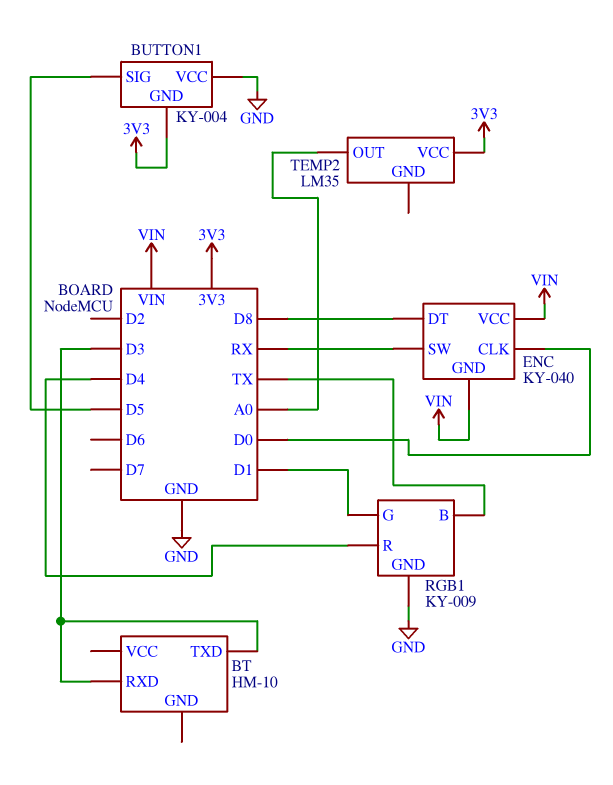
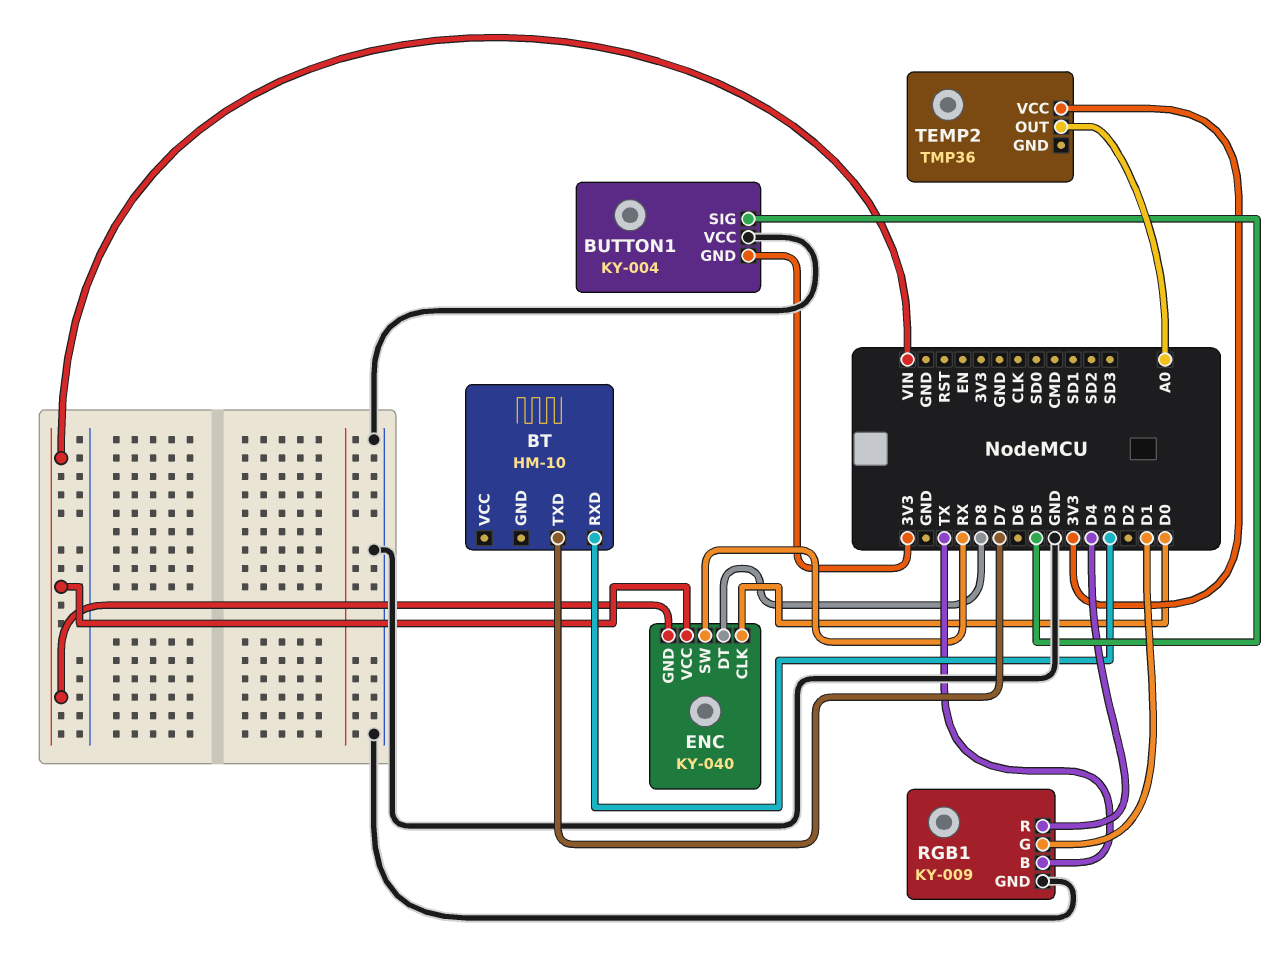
BT pin TXD: D3 -> D7
TEMP2: LM35 -> TMP36

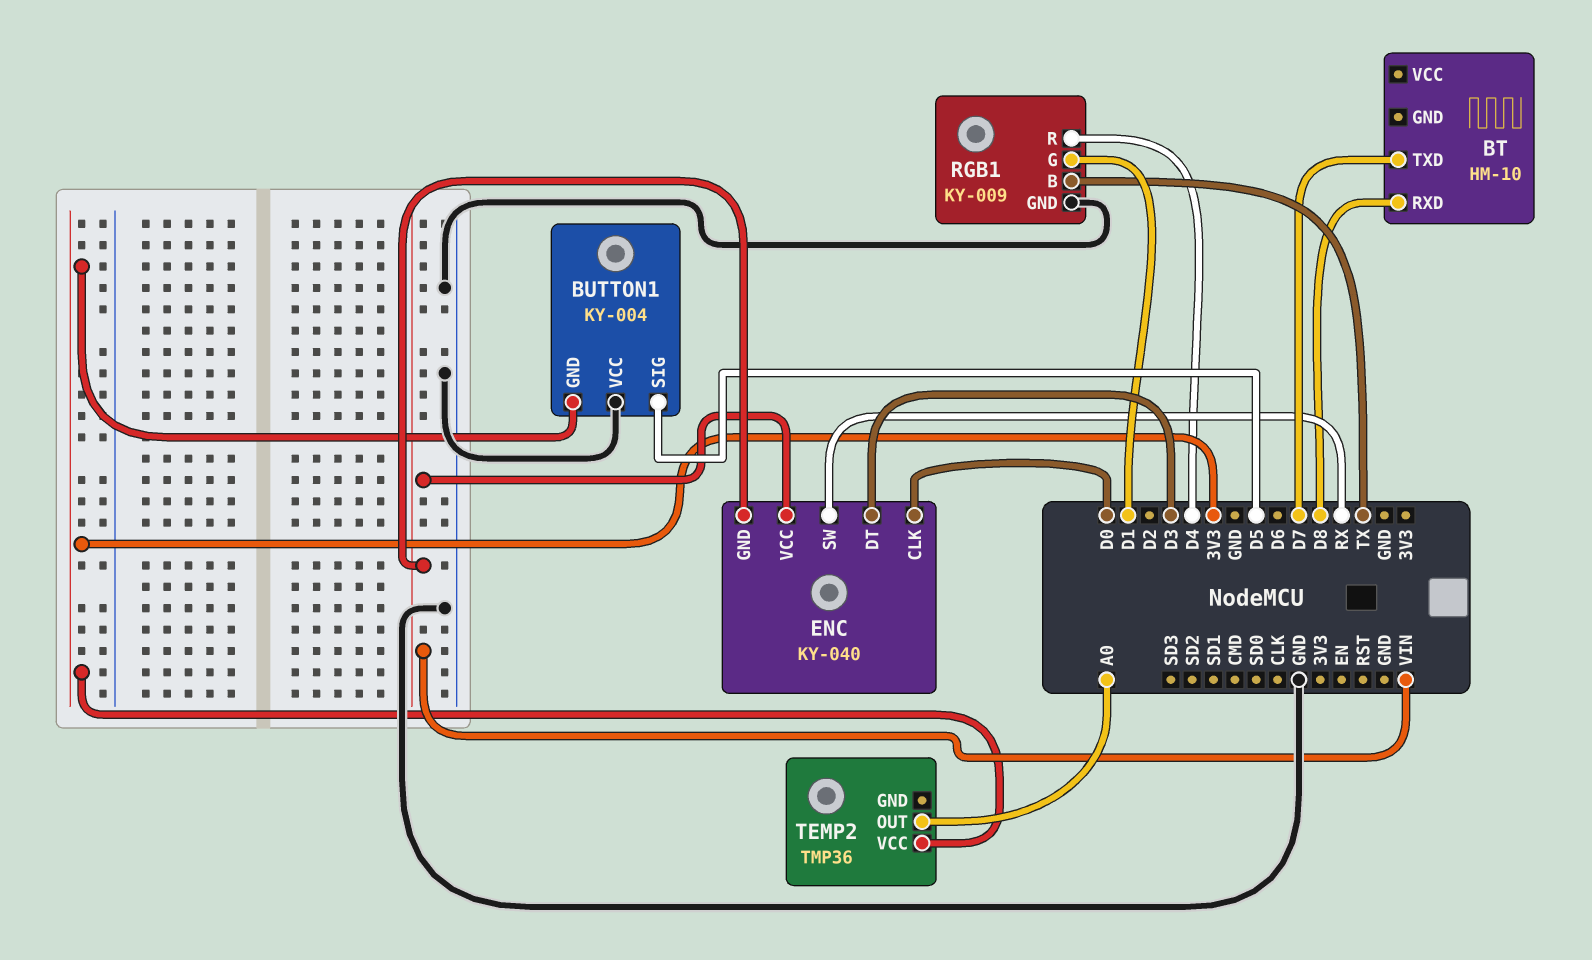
BT pin RXD: D3 -> D8
ENC pin DT: D8 -> D3

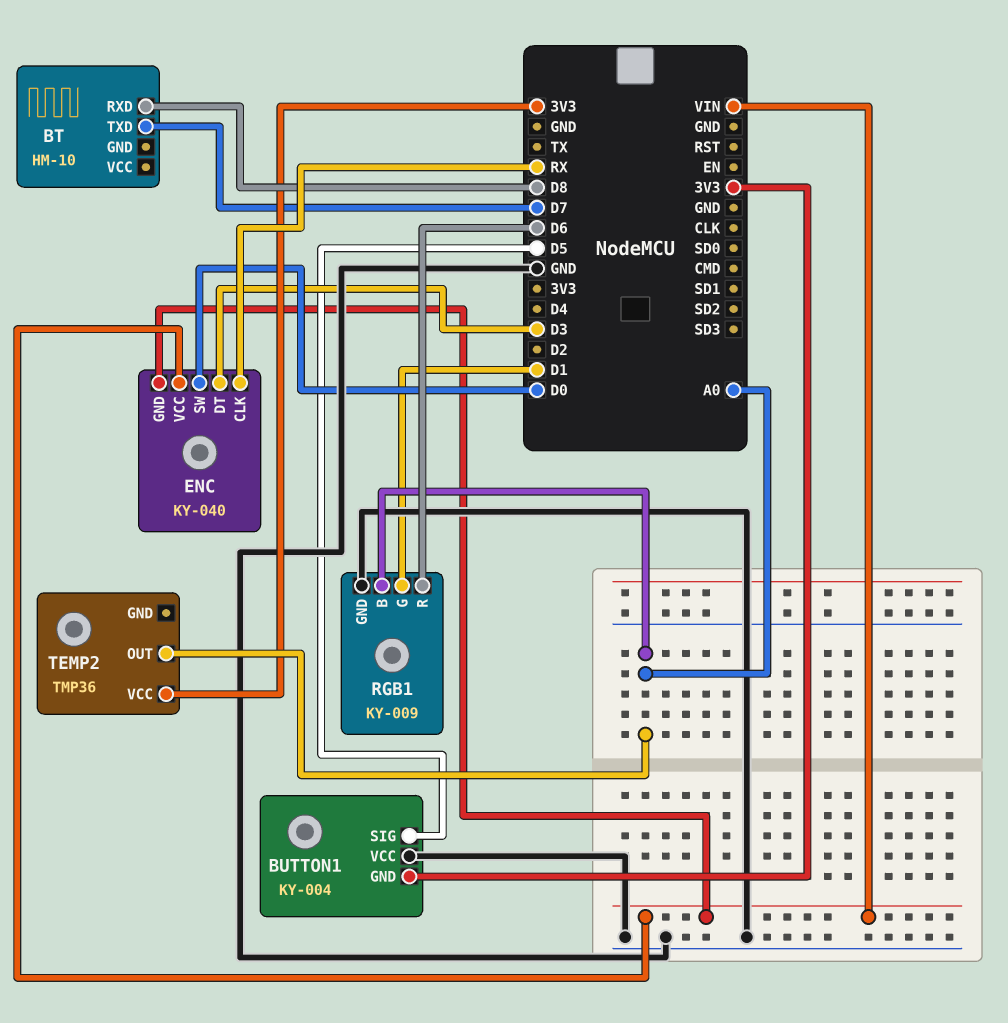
ENC pin CLK: D0 -> RX
ENC pin SW: RX -> D0
RGB1 pin B: TX -> A0
RGB1 pin R: D4 -> D6

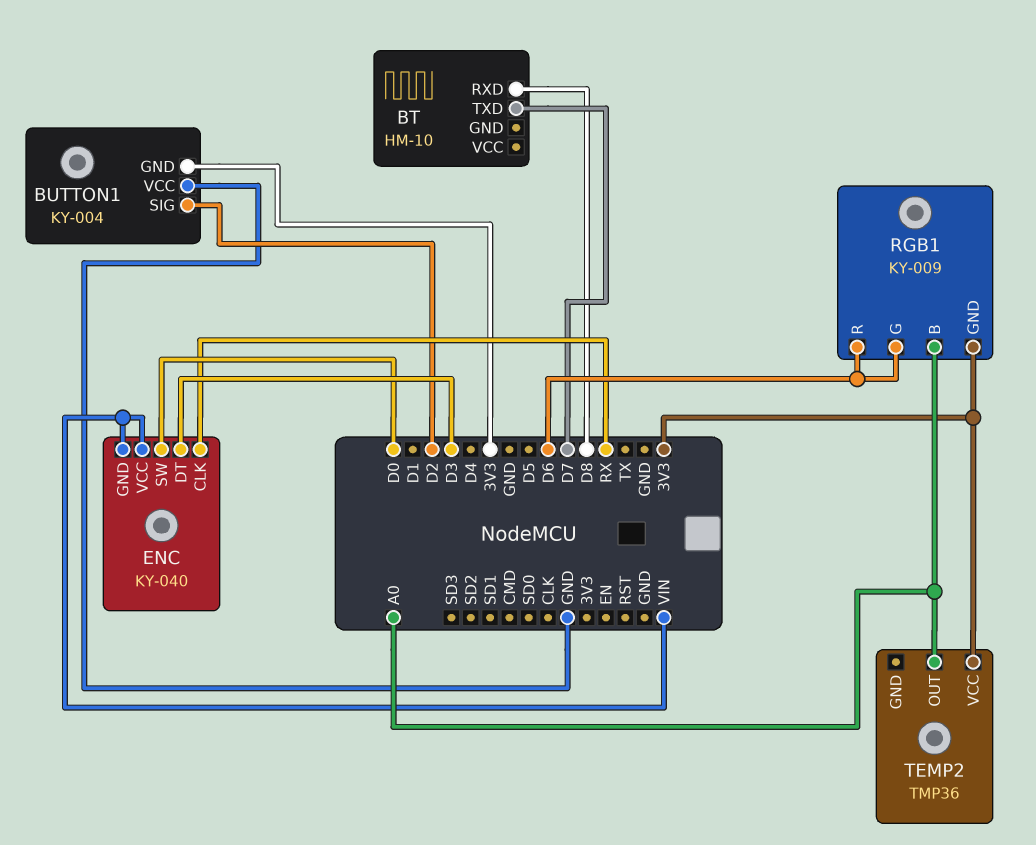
BUTTON1 pin SIG: D5 -> D2
RGB1 pin G: D1 -> D6
RGB1 pin GND: GND -> 3V3

